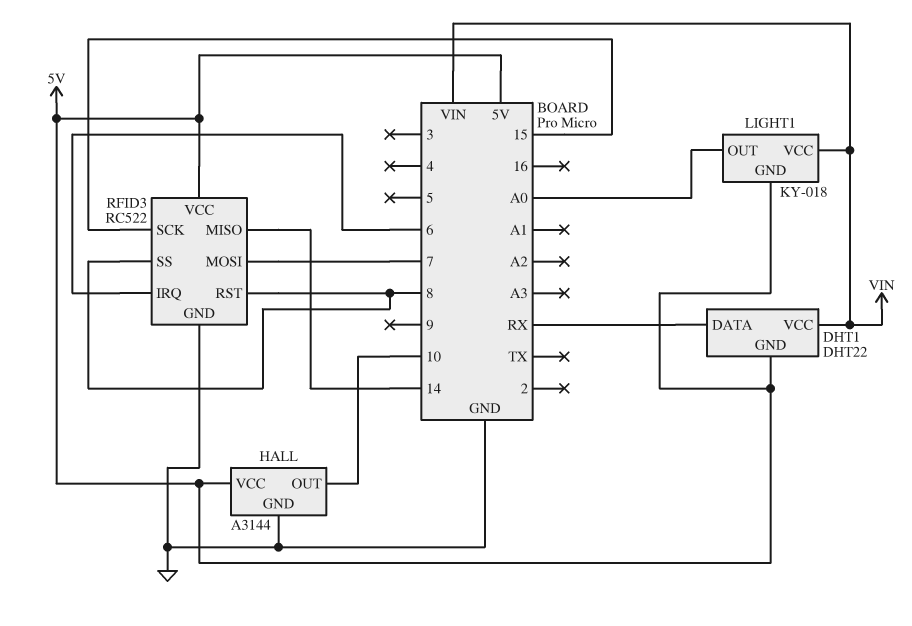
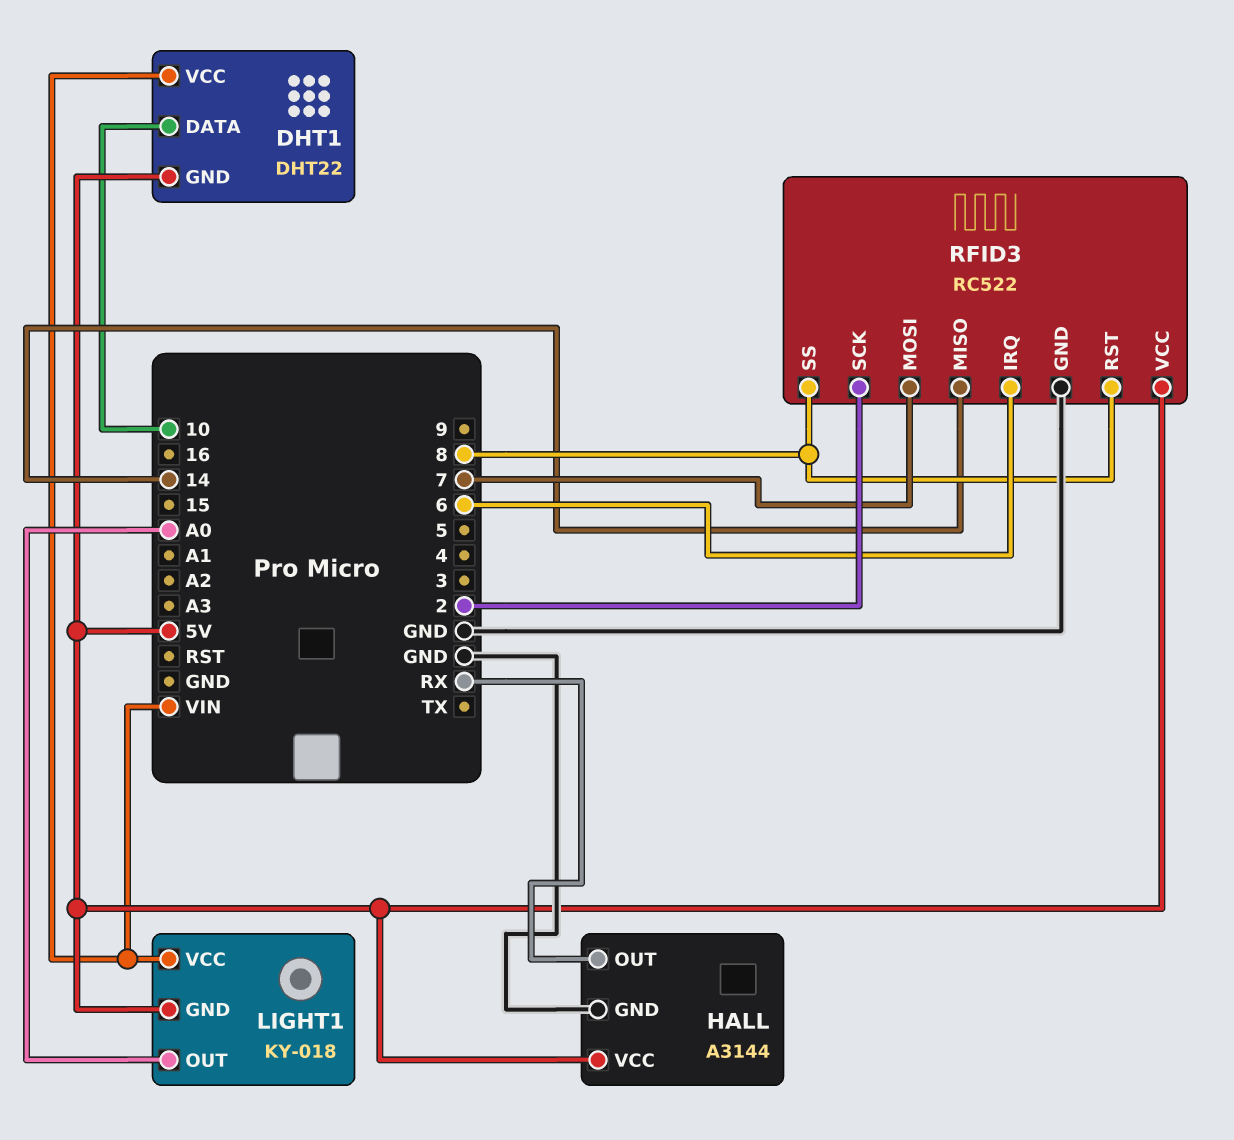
DHT1 pin DATA: RX -> 10
HALL pin OUT: 10 -> RX
RFID3 pin SCK: 15 -> 2

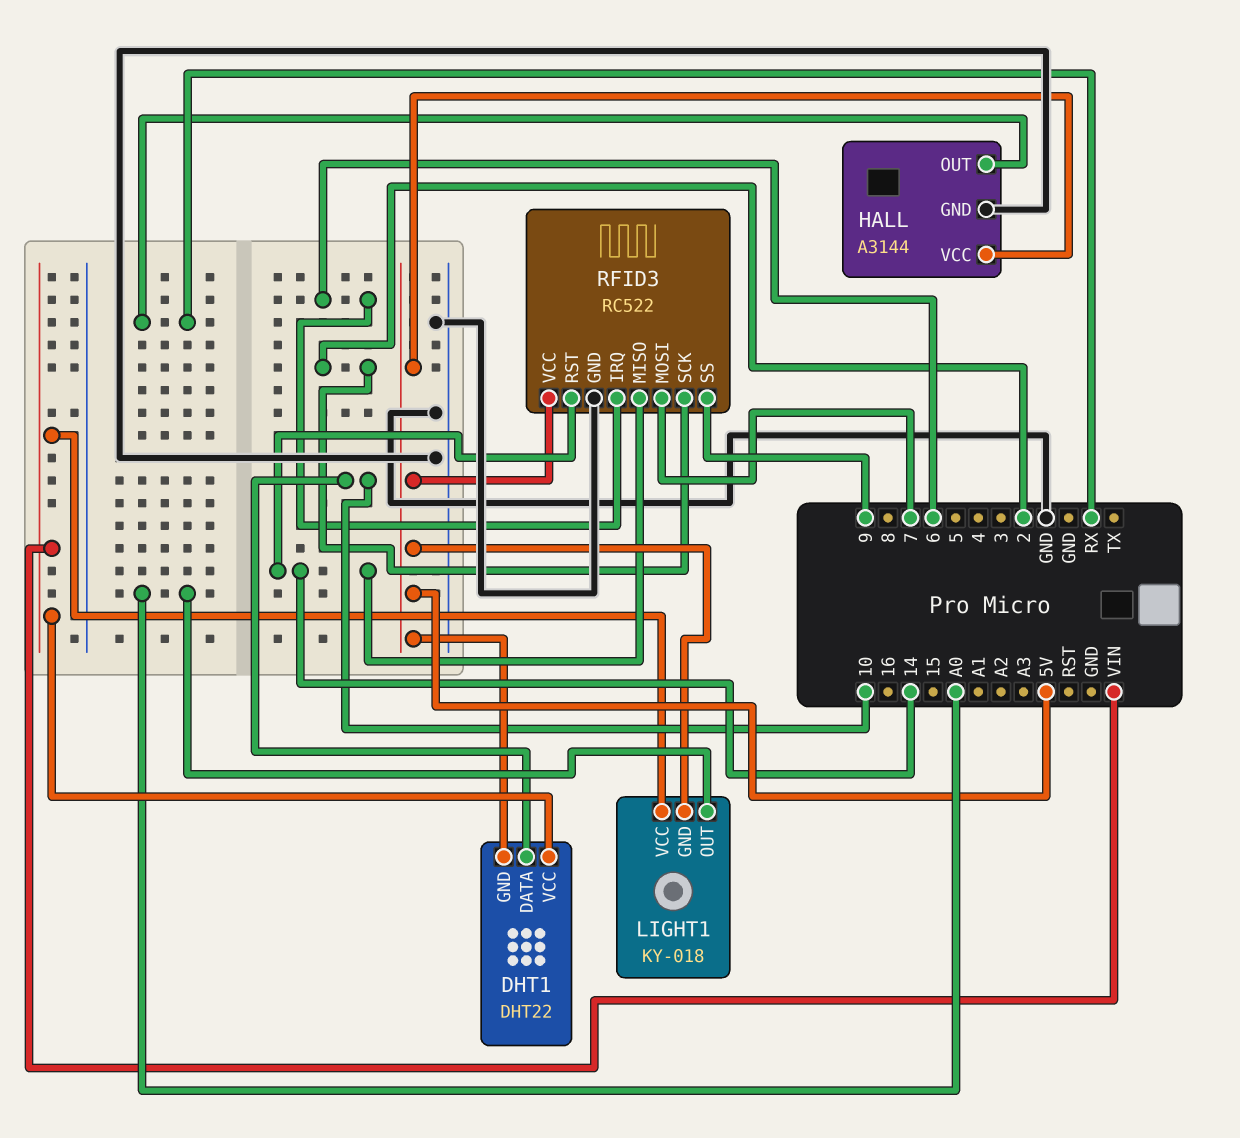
RFID3 pin RST: 8 -> 14
RFID3 pin SS: 8 -> 9

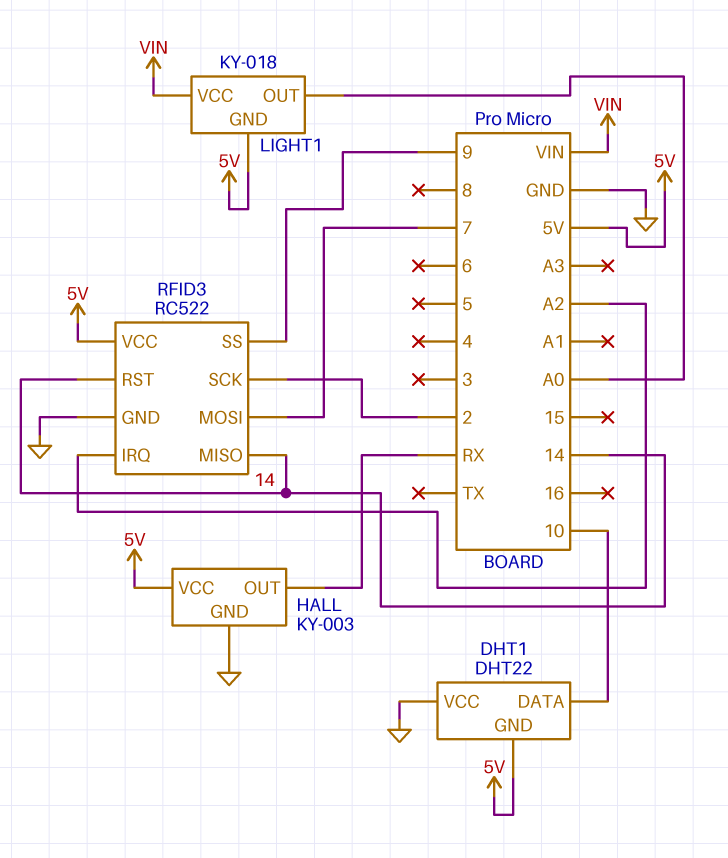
DHT1 pin VCC: VIN -> GND
HALL: A3144 -> KY-003
RFID3 pin IRQ: 6 -> A2

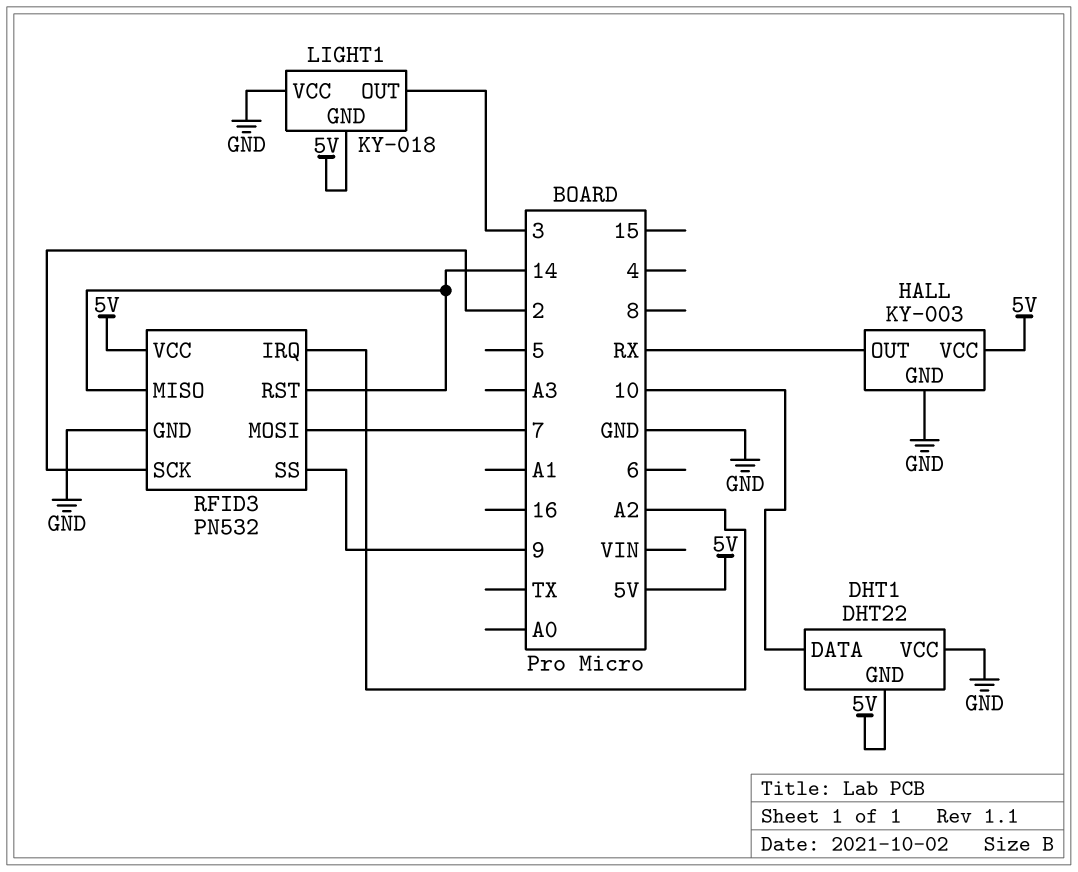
LIGHT1 pin OUT: A0 -> 3
LIGHT1 pin VCC: VIN -> GND
RFID3: RC522 -> PN532

